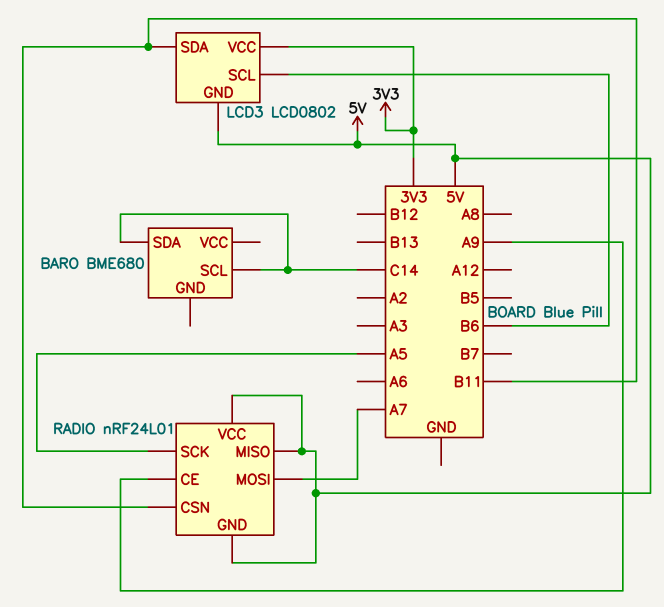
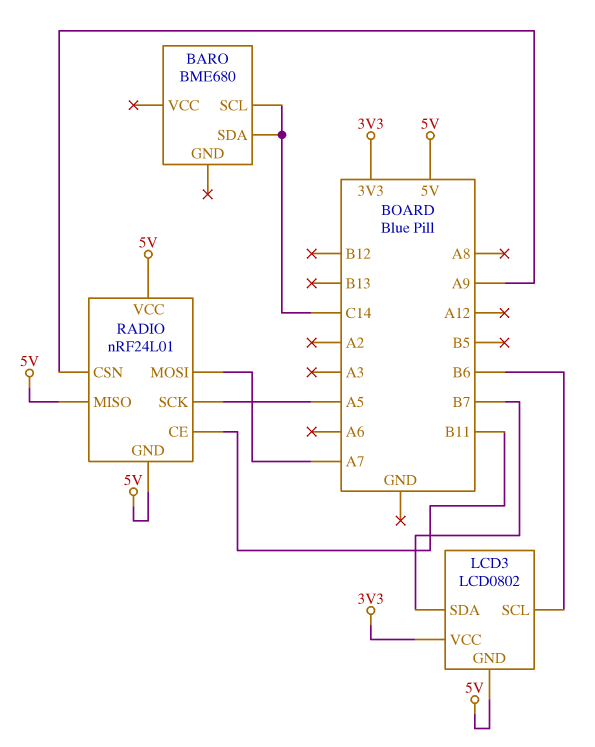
LCD3 pin SDA: B11 -> B7
RADIO pin CE: A9 -> B11
RADIO pin CSN: B11 -> A9

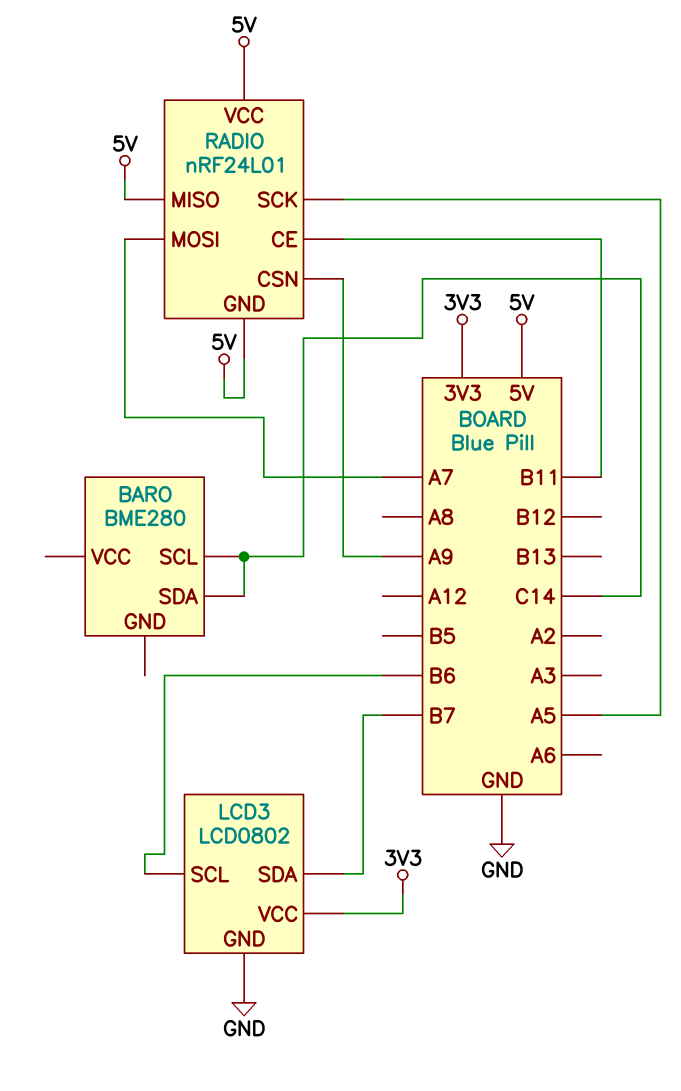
BARO: BME680 -> BME280
LCD3 pin GND: 5V -> GND

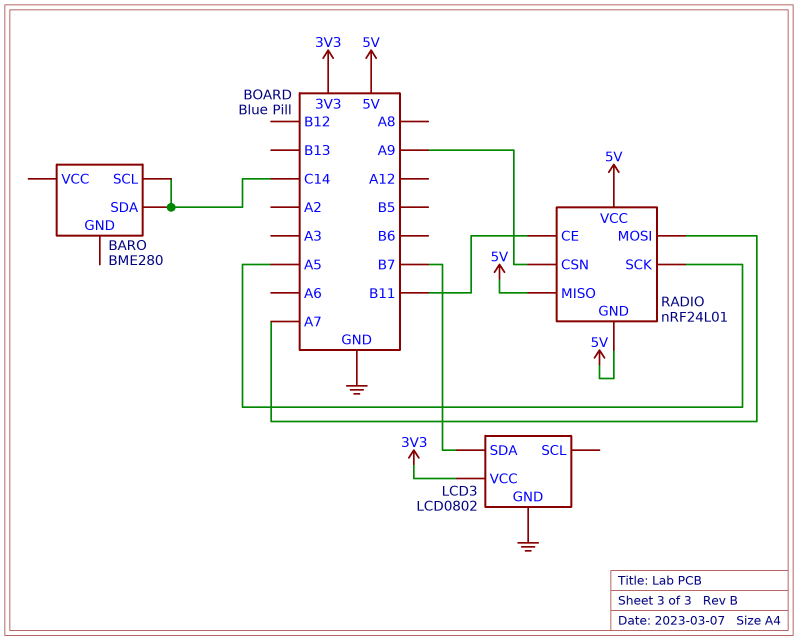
LCD3 pin SCL: B6 -> none

